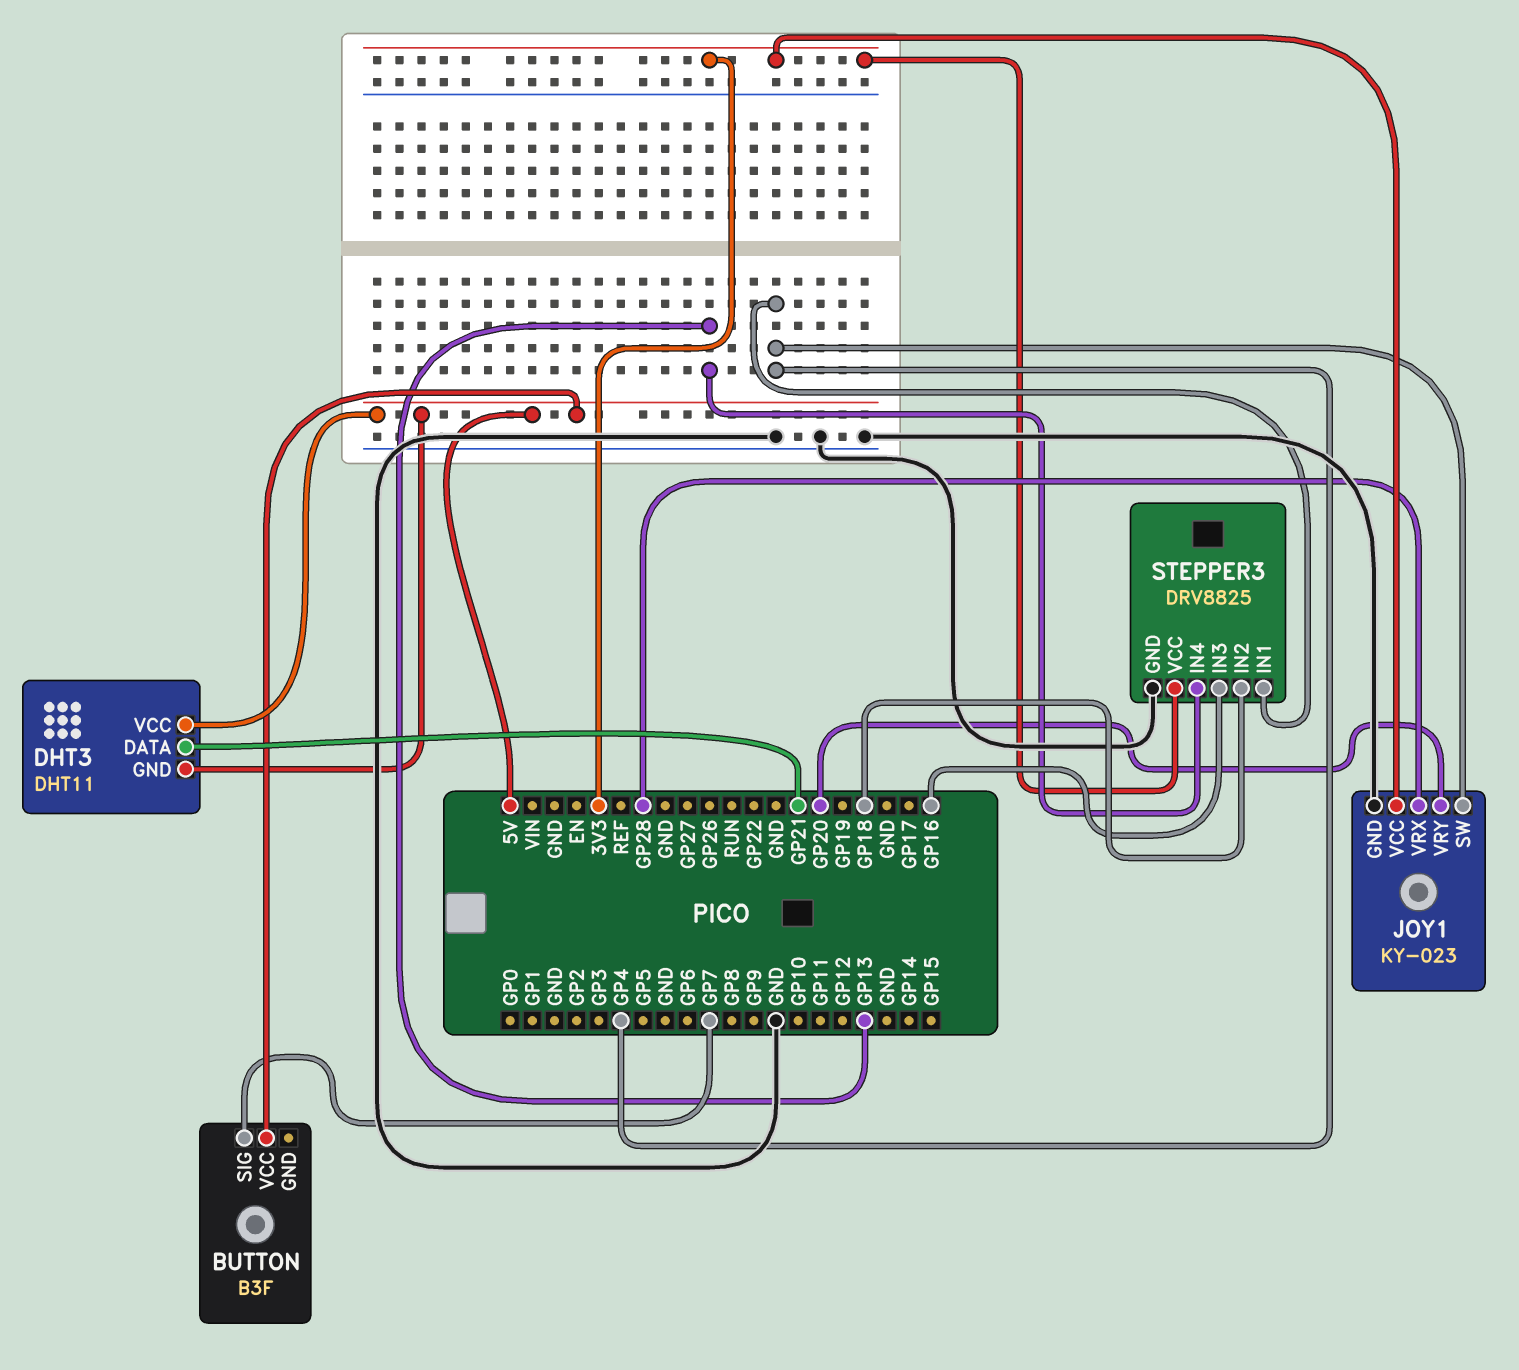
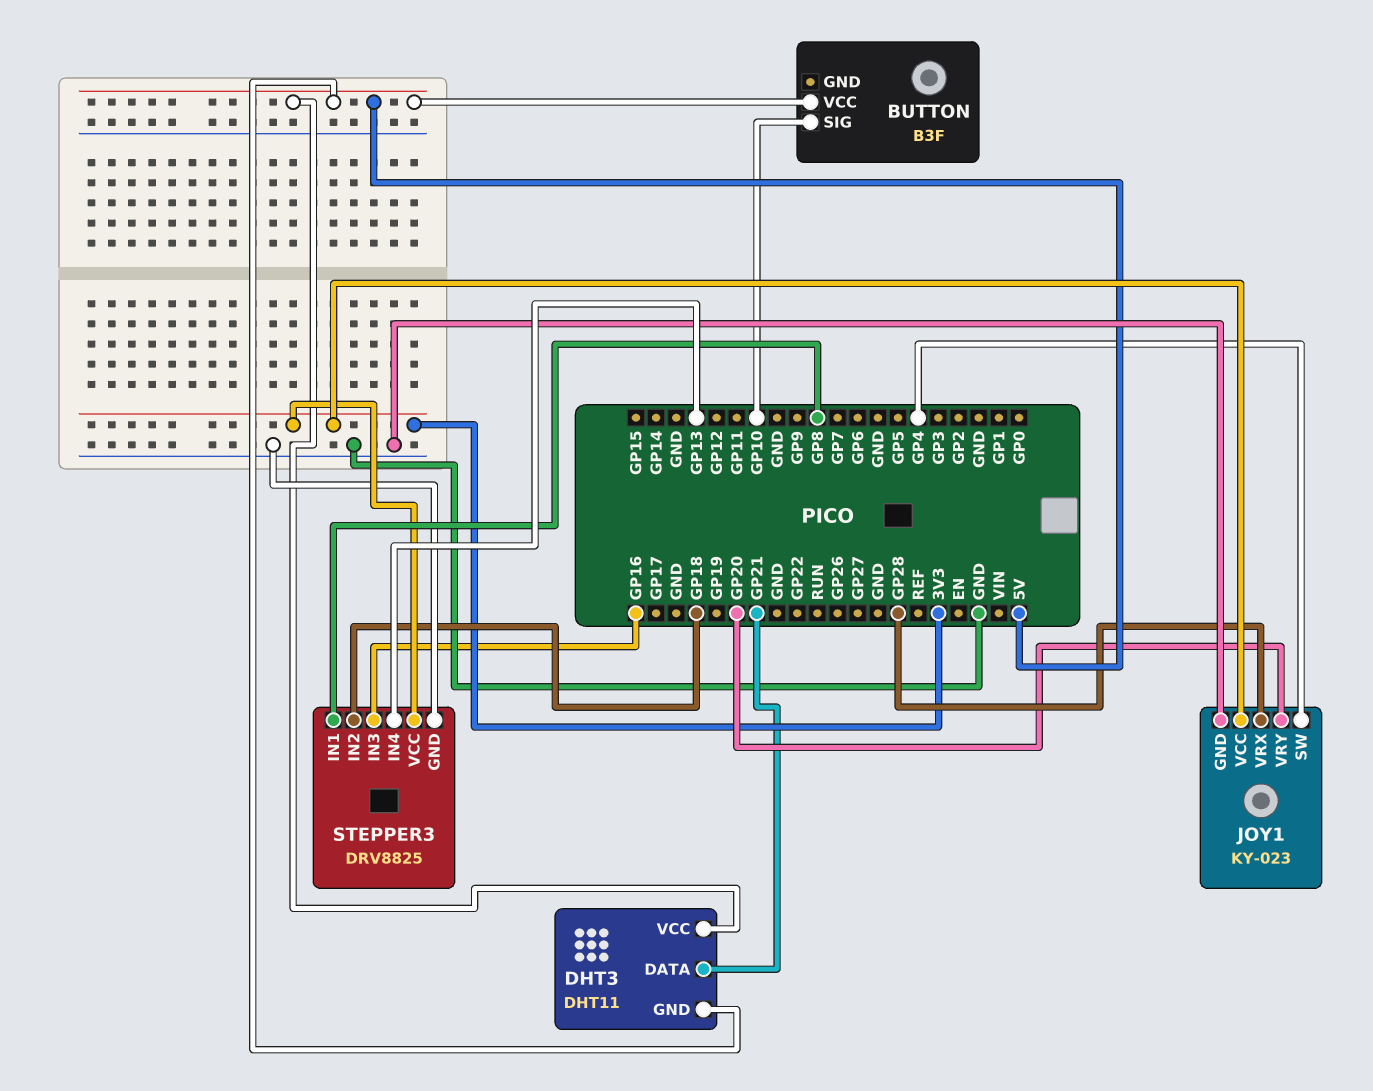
BUTTON pin SIG: GP7 -> GP10
STEPPER3 pin IN1: GP4 -> GP8

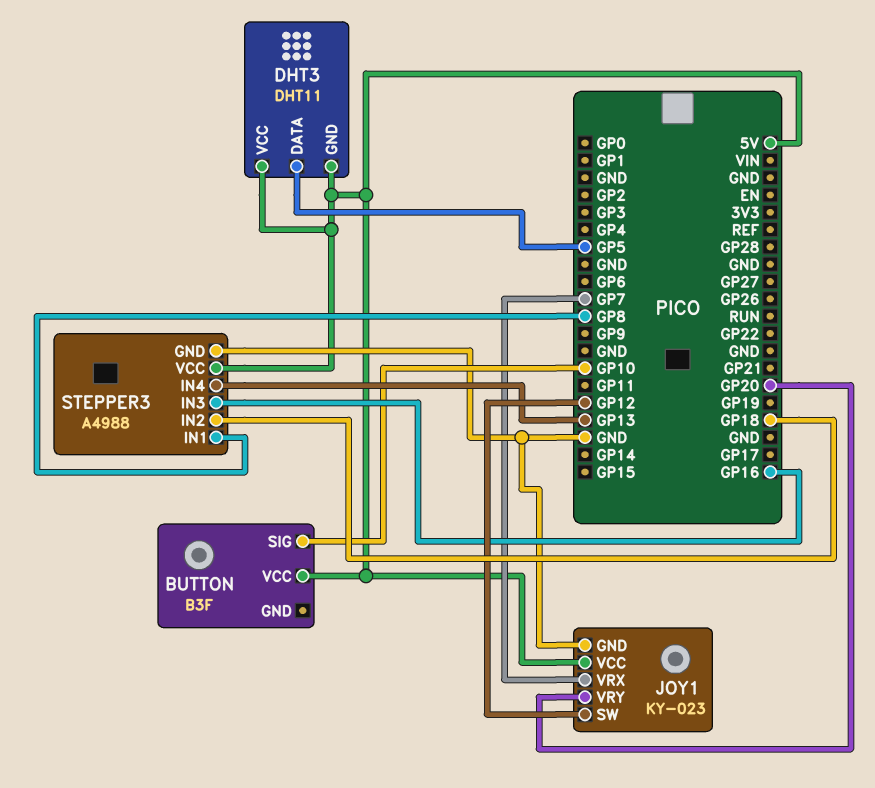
DHT3 pin DATA: GP21 -> GP5
JOY1 pin SW: GP4 -> GP12
JOY1 pin VCC: 3V3 -> 5V
JOY1 pin VRX: GP28 -> GP7
STEPPER3: DRV8825 -> A4988
STEPPER3 pin VCC: 3V3 -> 5V

